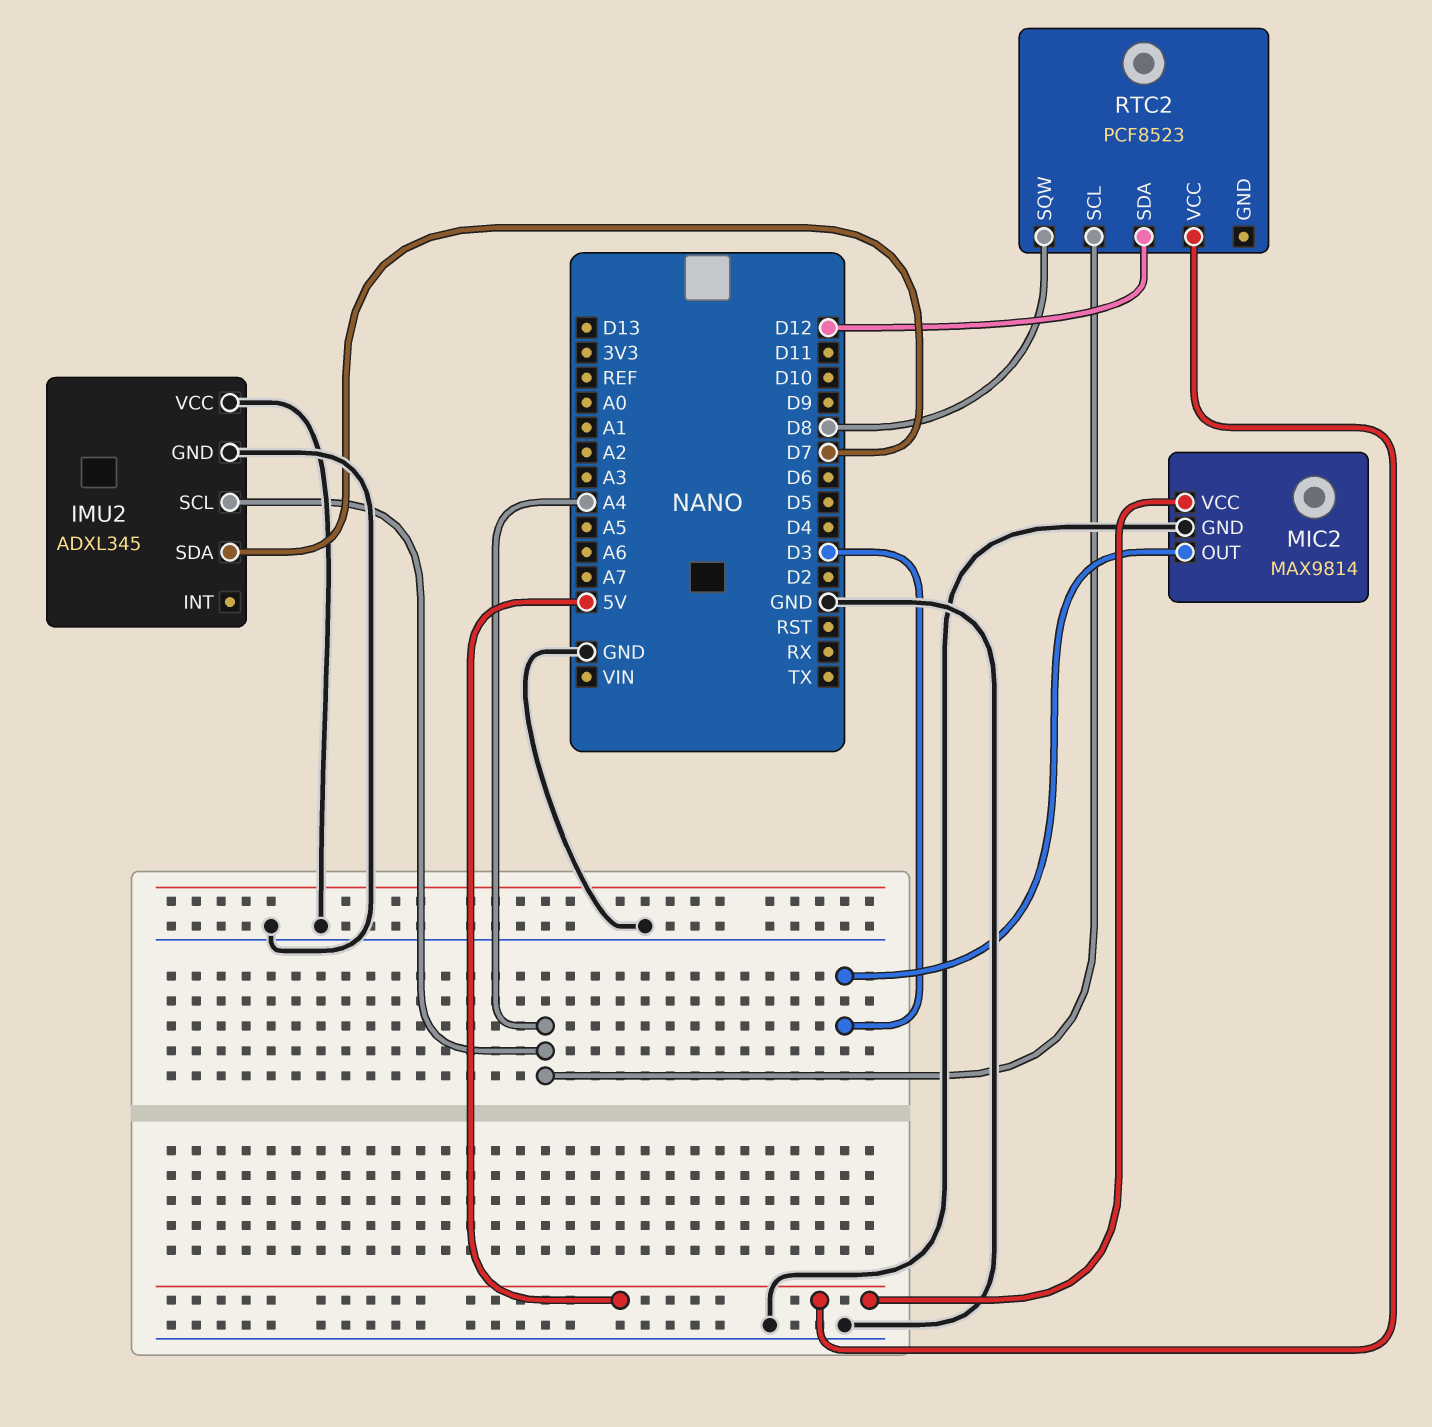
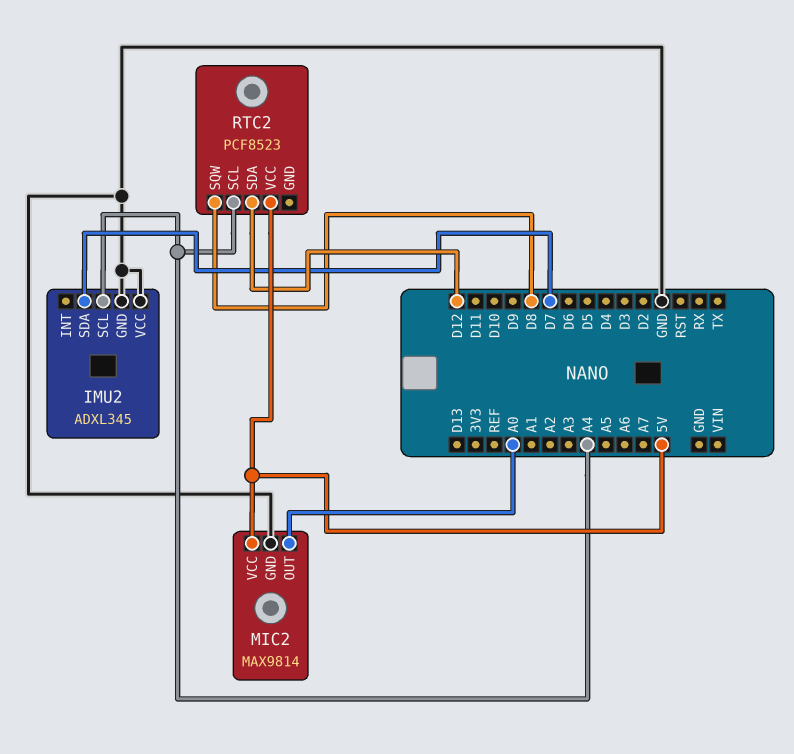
MIC2 pin OUT: D3 -> A0

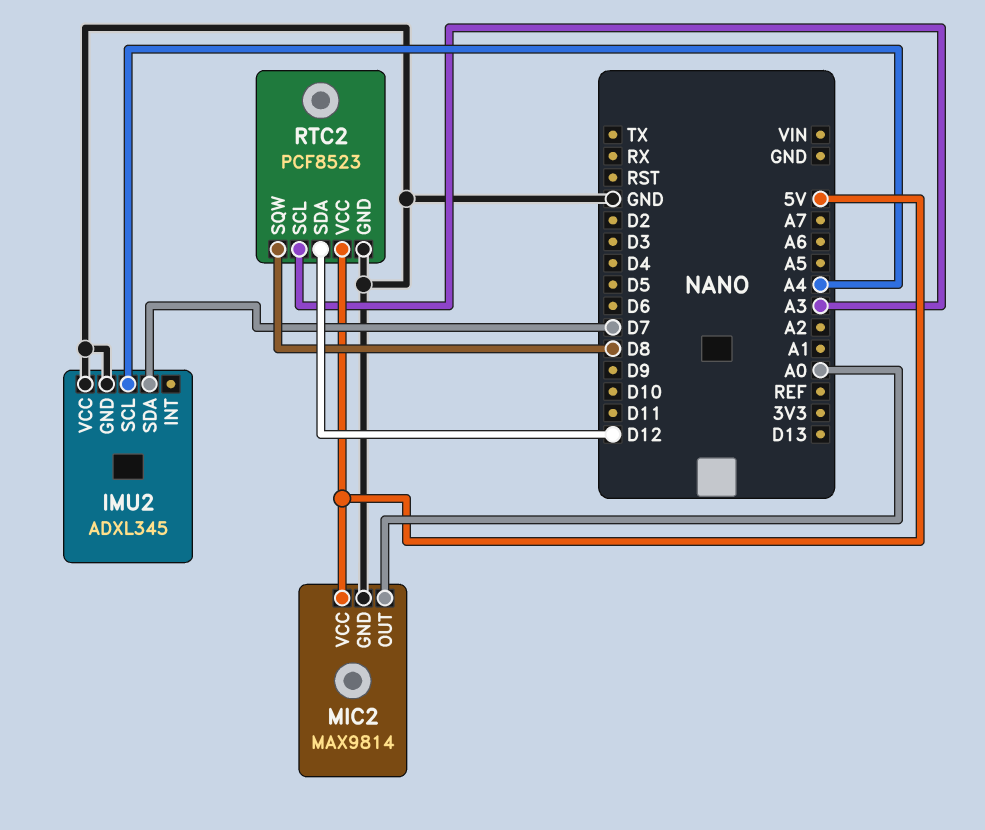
RTC2 pin GND: none -> GND
RTC2 pin SCL: A4 -> A3

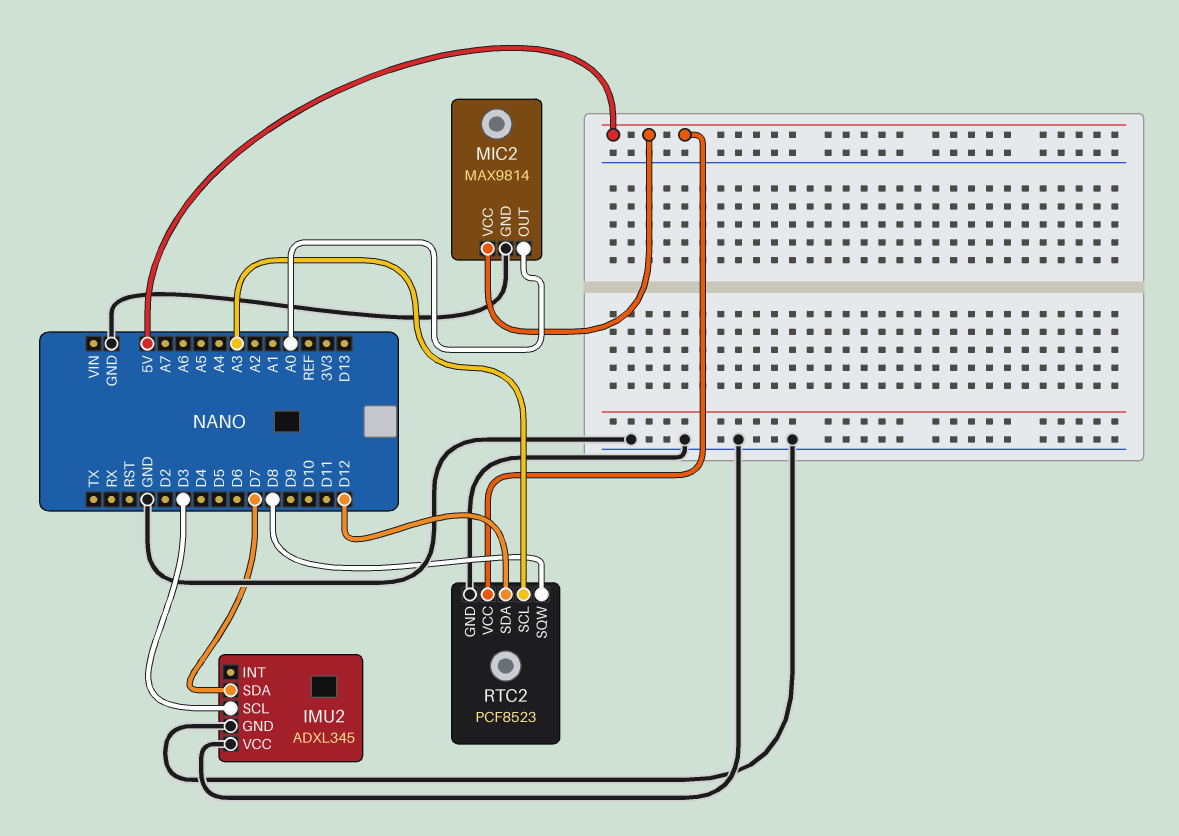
IMU2 pin SCL: A4 -> D3

